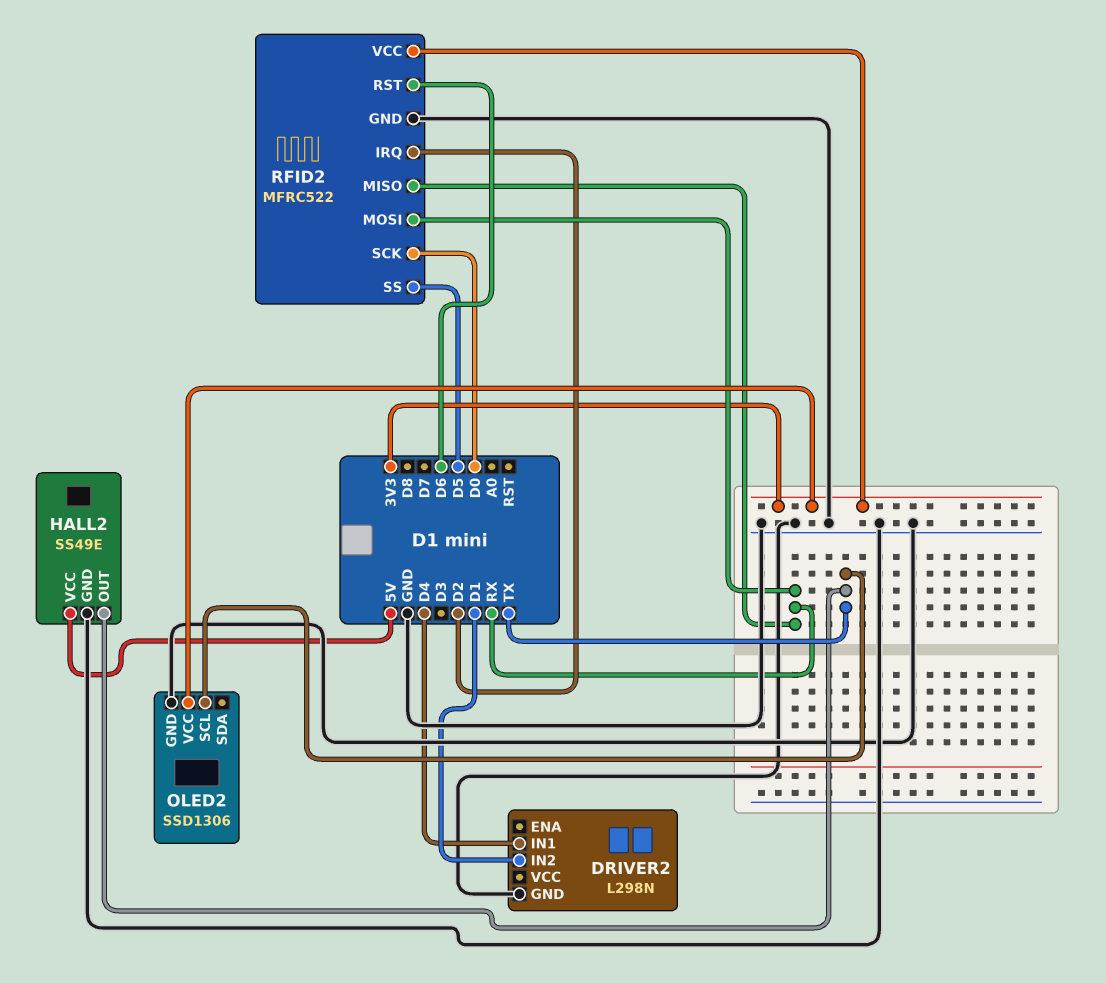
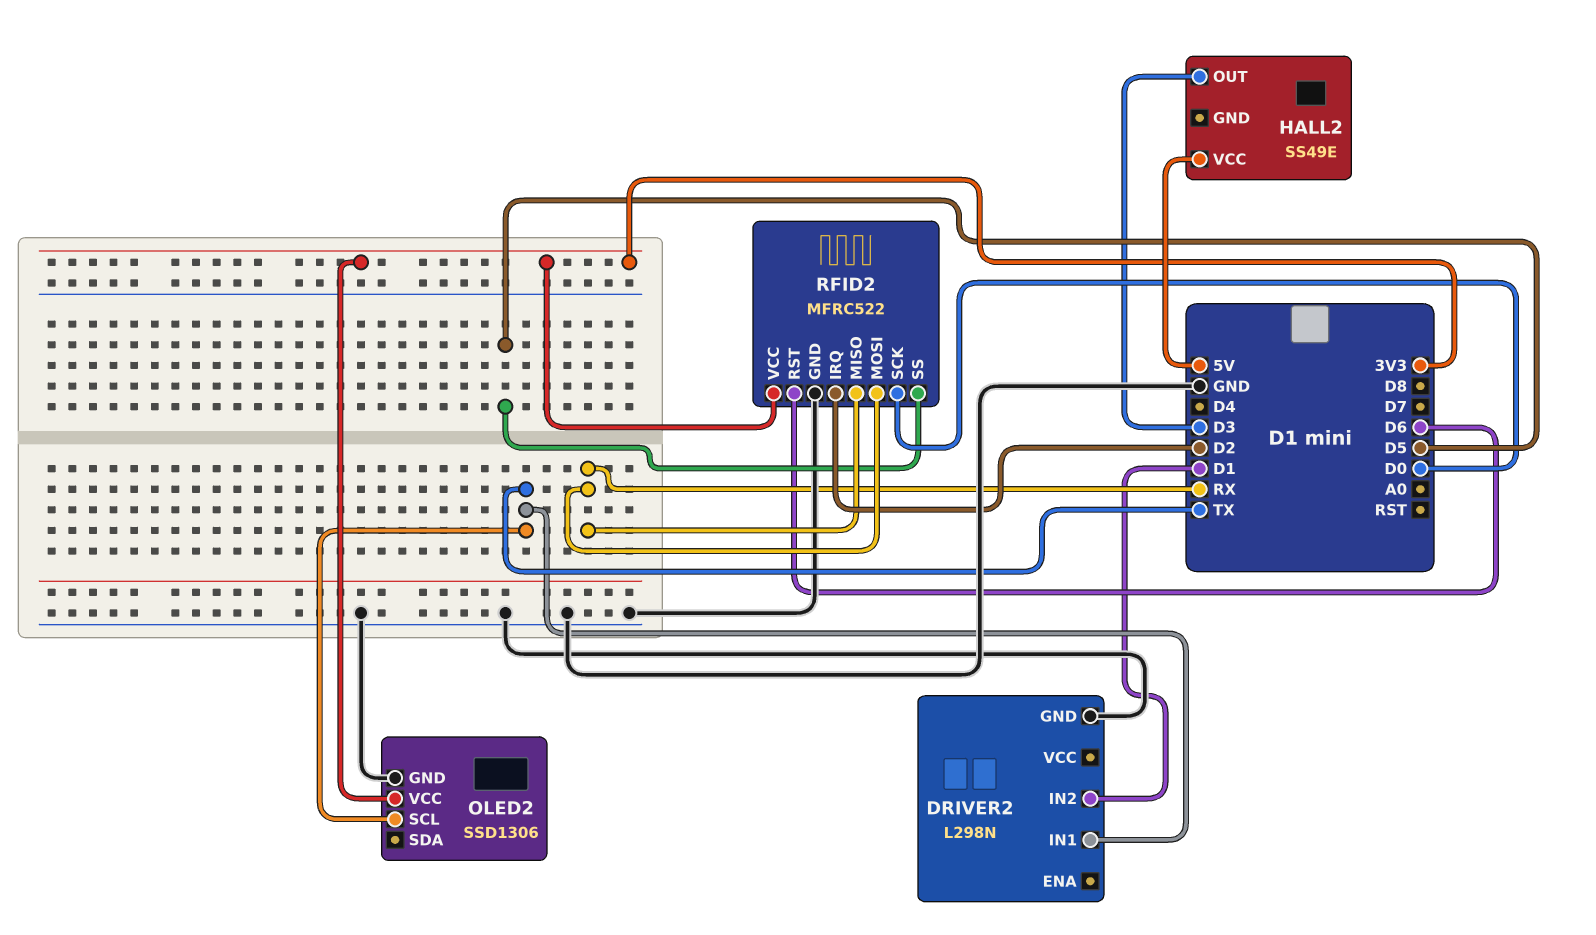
DRIVER2 pin IN1: D4 -> TX
HALL2 pin GND: GND -> none
HALL2 pin OUT: TX -> D3

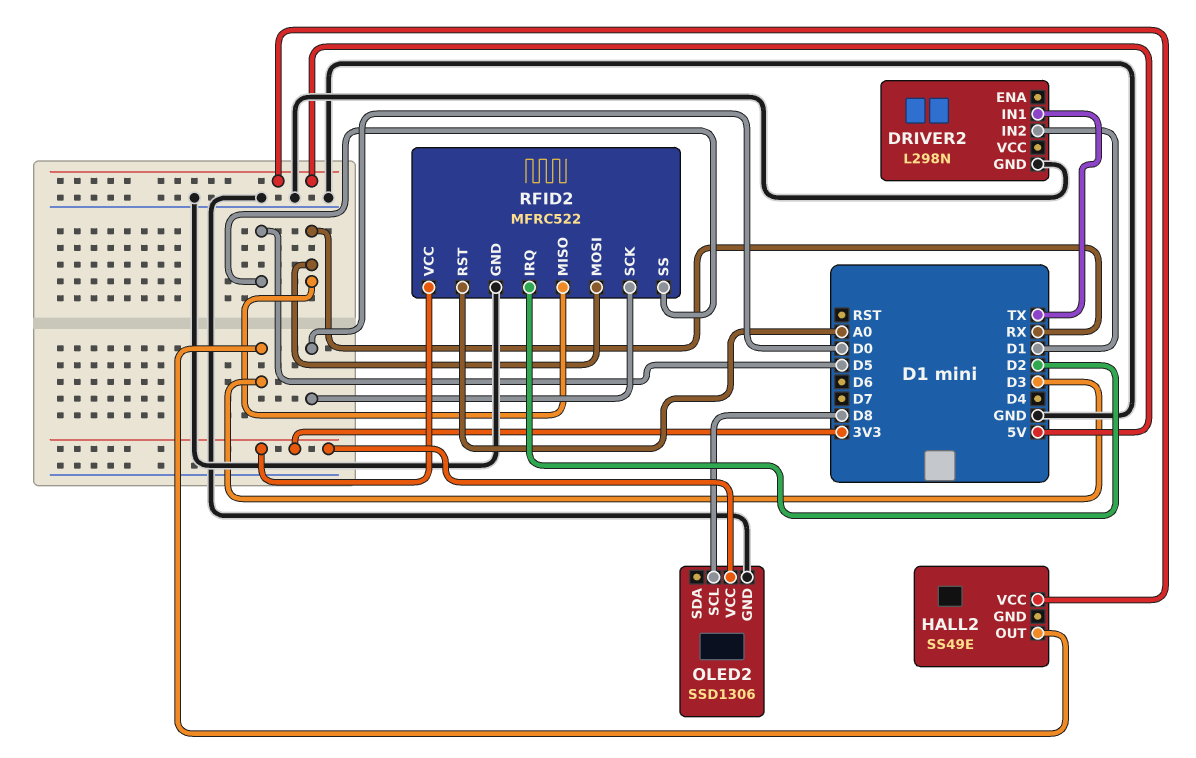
OLED2 pin SCL: TX -> D8
RFID2 pin RST: D6 -> A0

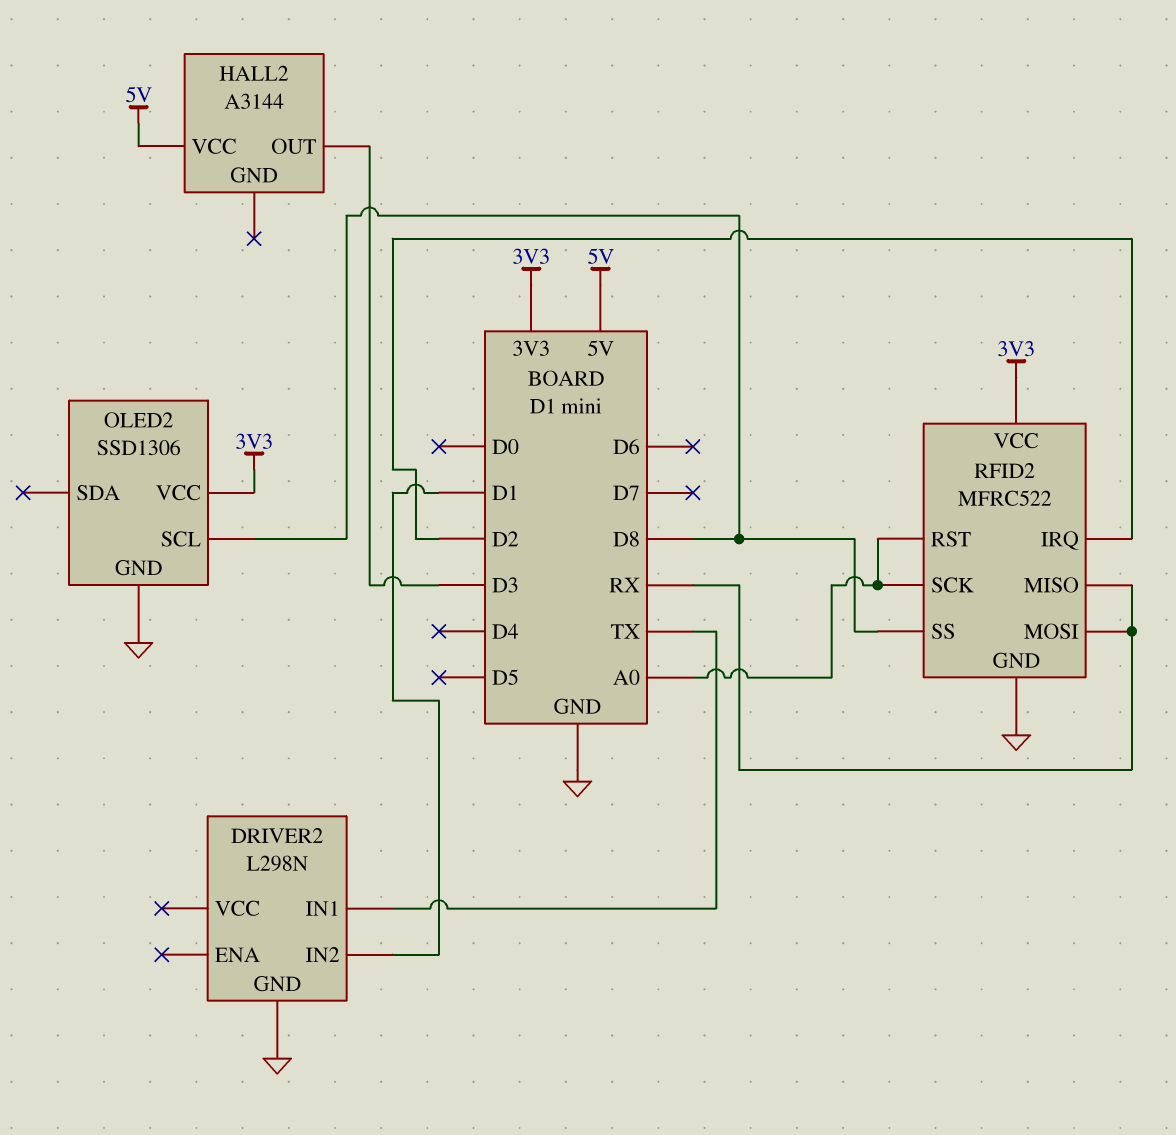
HALL2: SS49E -> A3144
RFID2 pin SCK: D0 -> A0
RFID2 pin SS: D5 -> D8

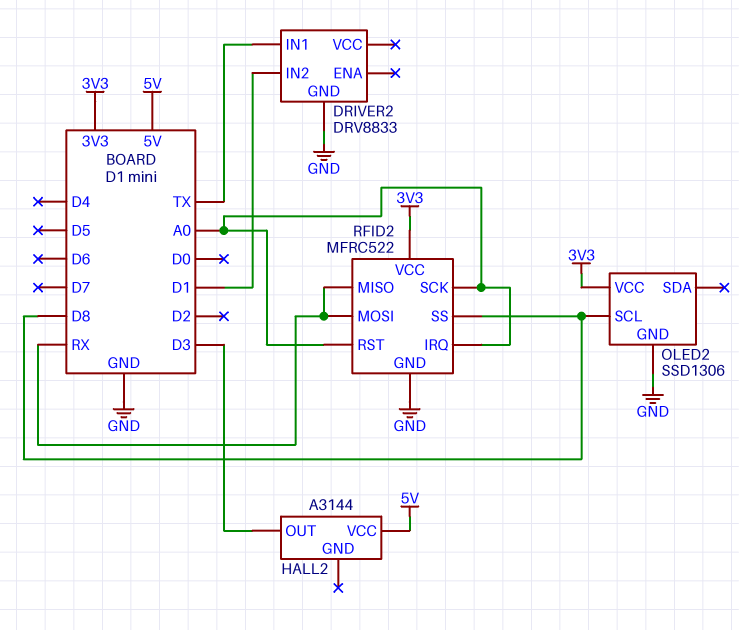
DRIVER2: L298N -> DRV8833
RFID2 pin IRQ: D2 -> A0

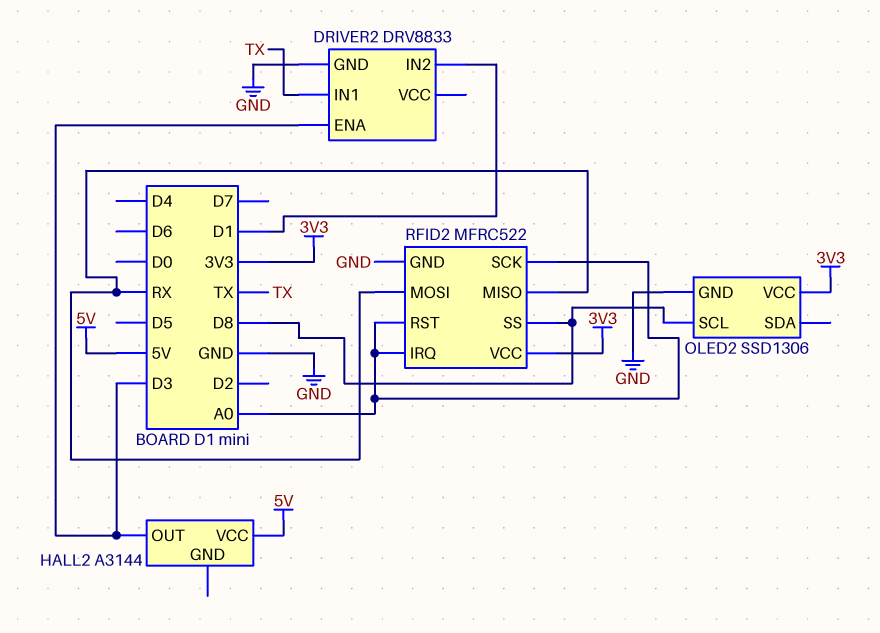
DRIVER2 pin ENA: none -> D3

